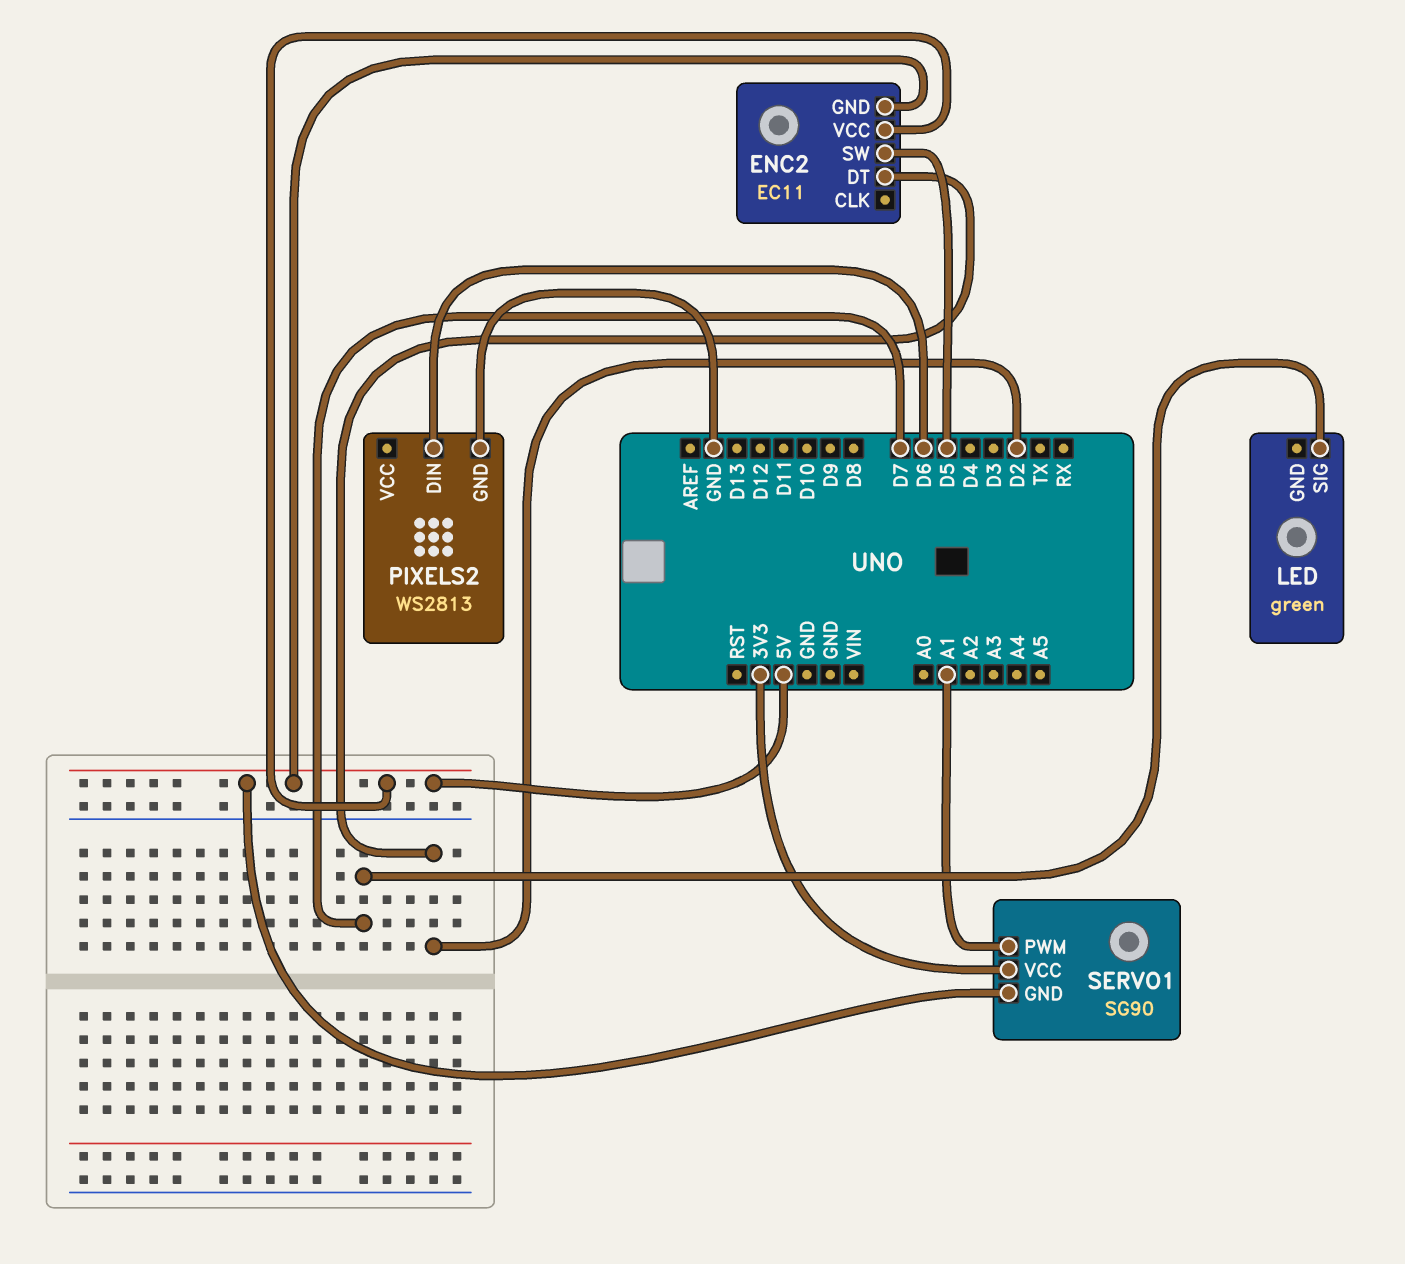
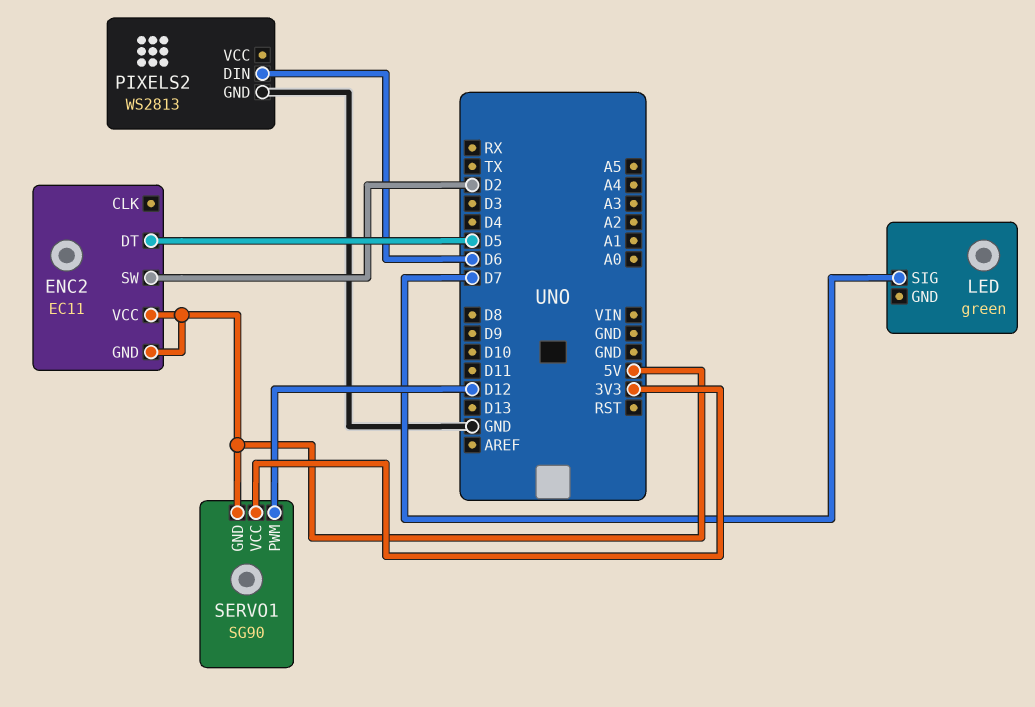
ENC2 pin DT: D2 -> D5
ENC2 pin SW: D5 -> D2
SERVO1 pin PWM: A1 -> D12

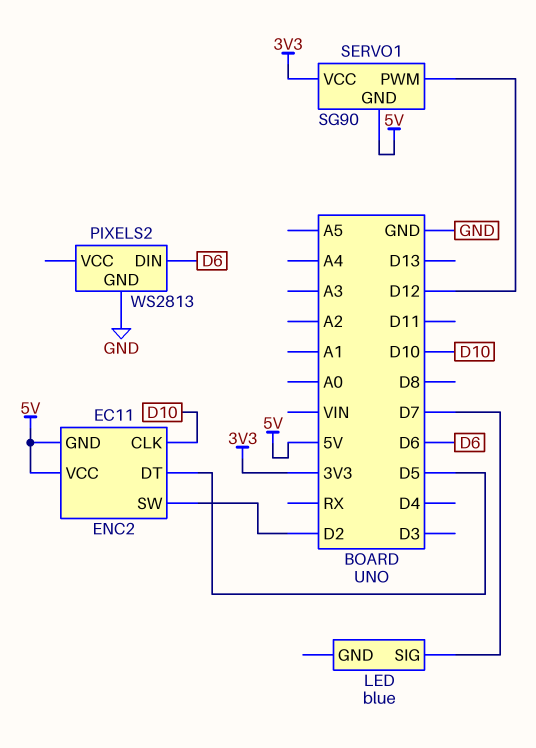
ENC2 pin CLK: none -> D10
LED: green -> blue

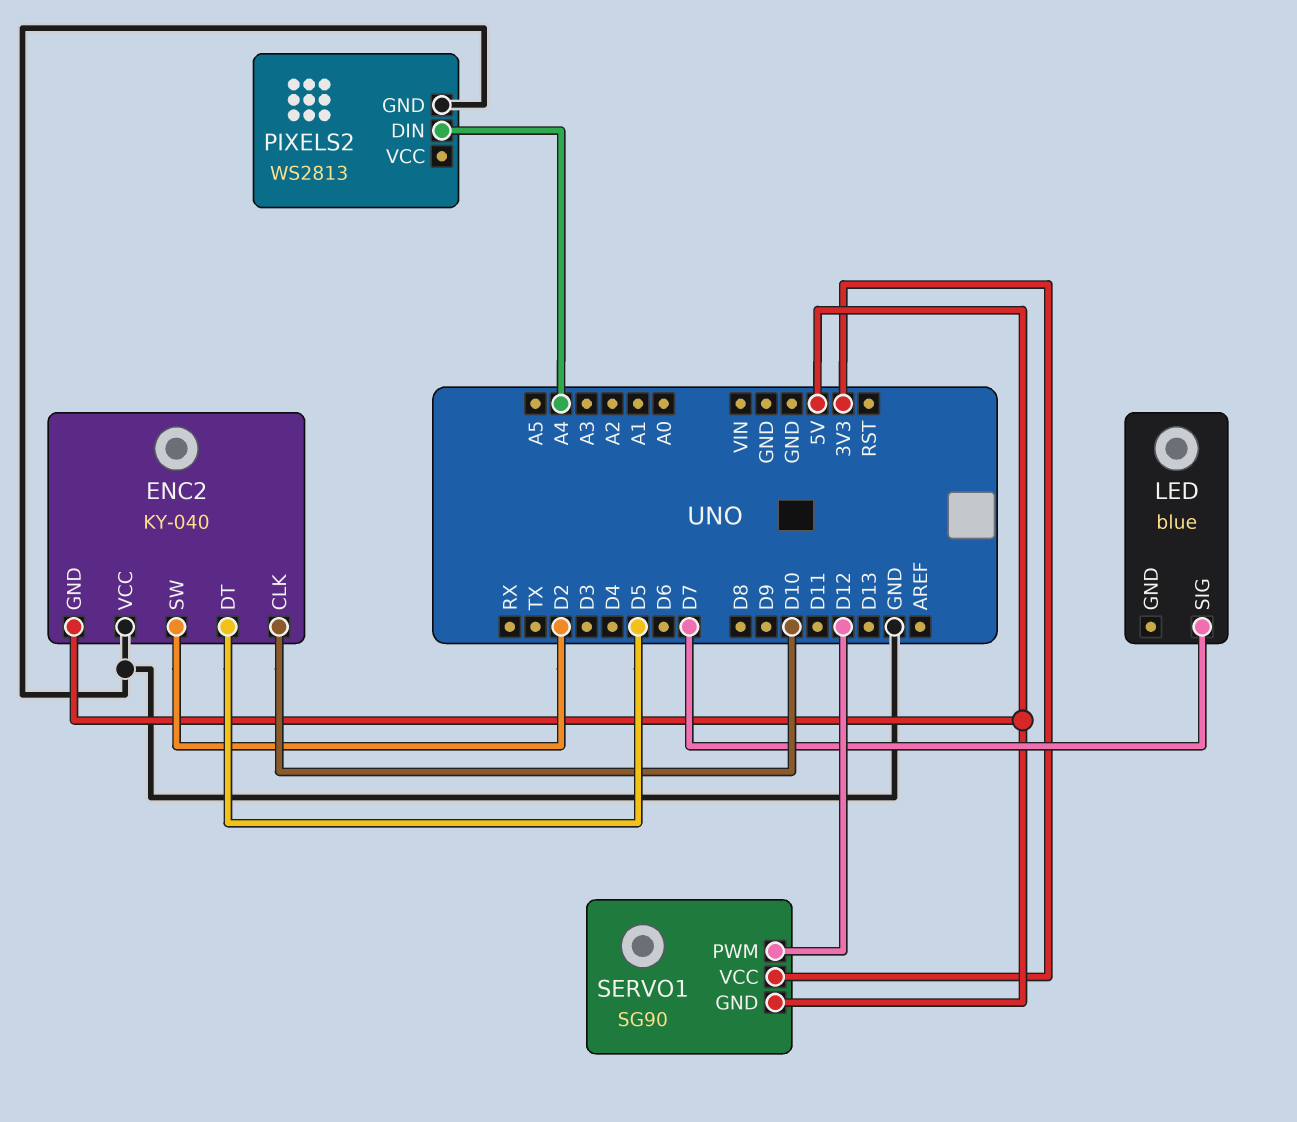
ENC2: EC11 -> KY-040
ENC2 pin VCC: 5V -> GND
PIXELS2 pin DIN: D6 -> A4

